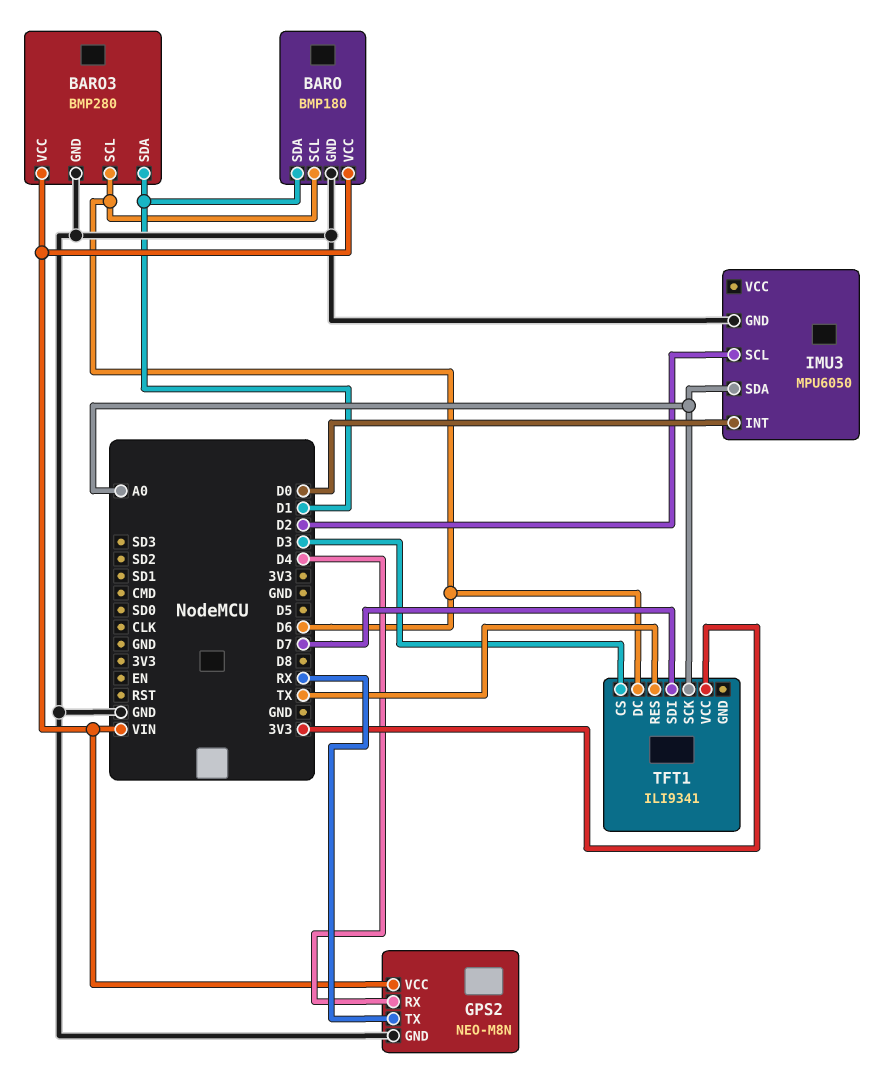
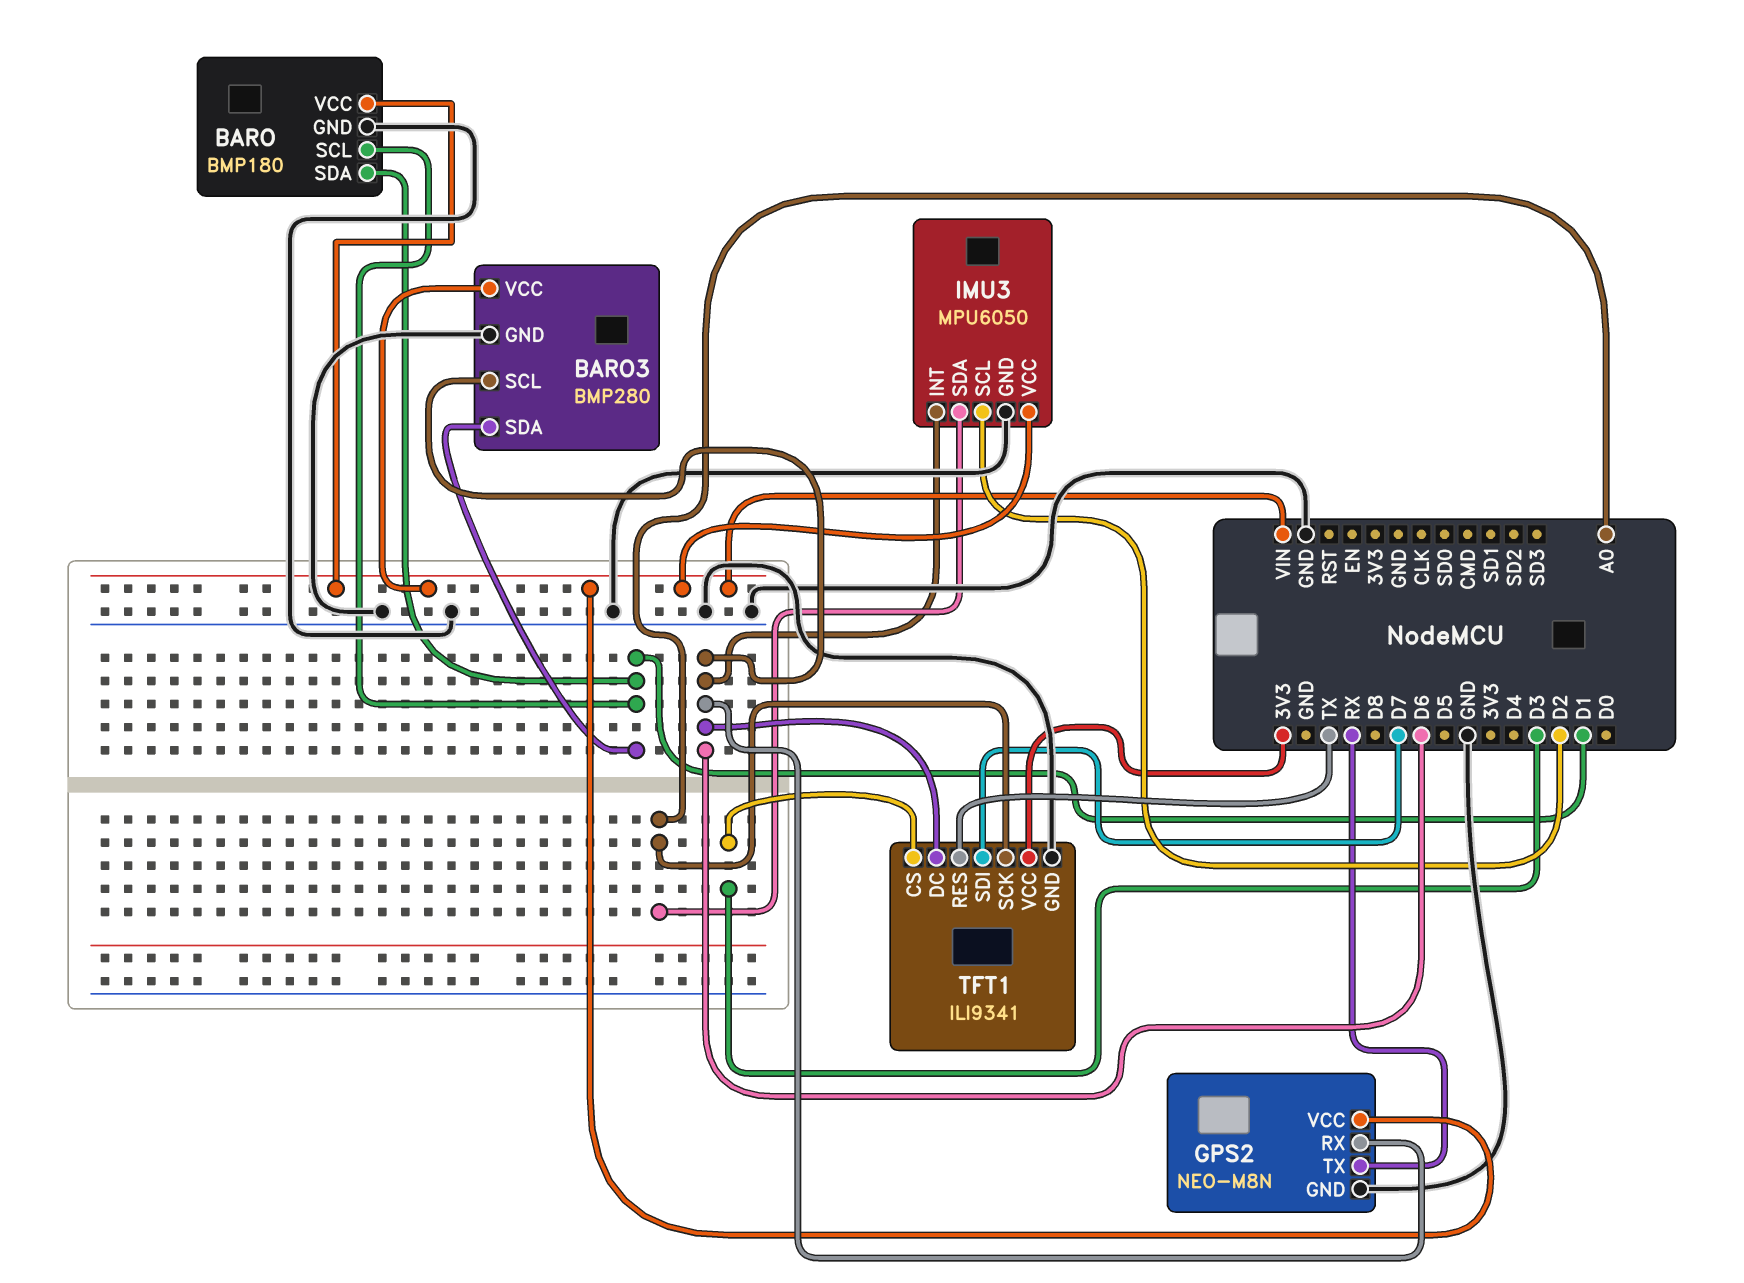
BARO pin SCL: D6 -> D1
GPS2 pin RX: D4 -> D6
IMU3 pin INT: D0 -> D6
IMU3 pin VCC: none -> VIN
TFT1 pin GND: none -> GND

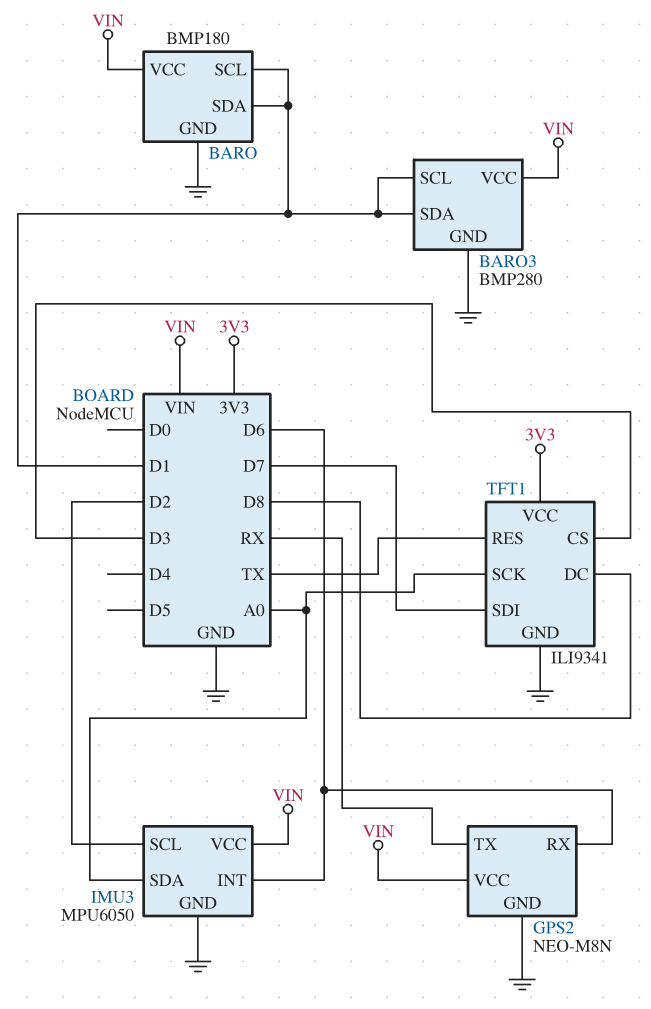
BARO3 pin SCL: D6 -> D1
TFT1 pin DC: D6 -> D8

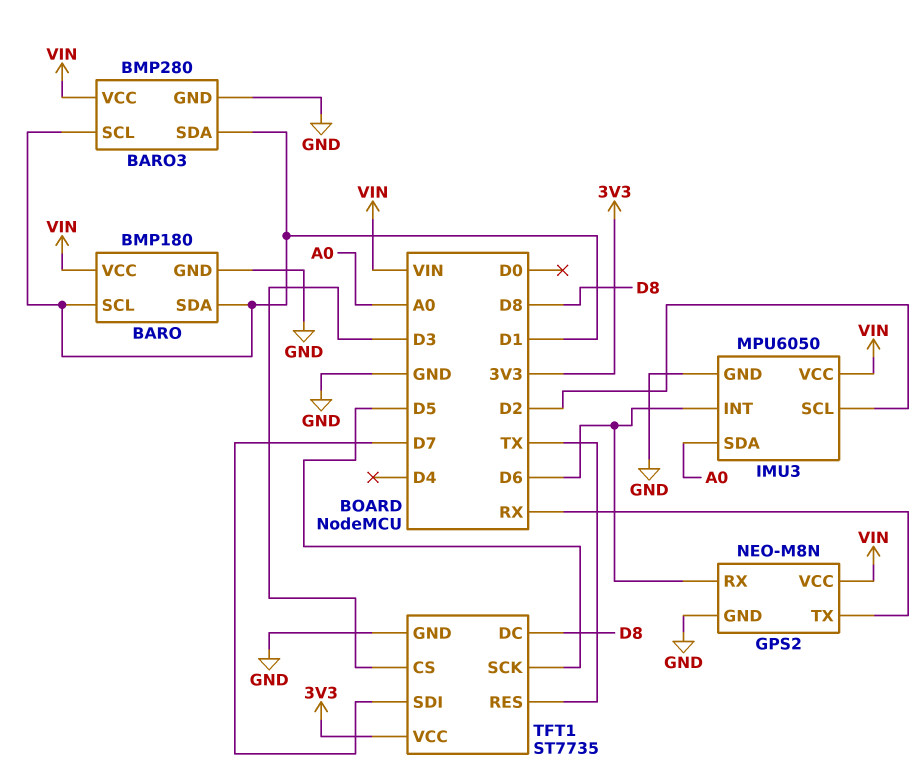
TFT1: ILI9341 -> ST7735
TFT1 pin SCK: A0 -> D5

